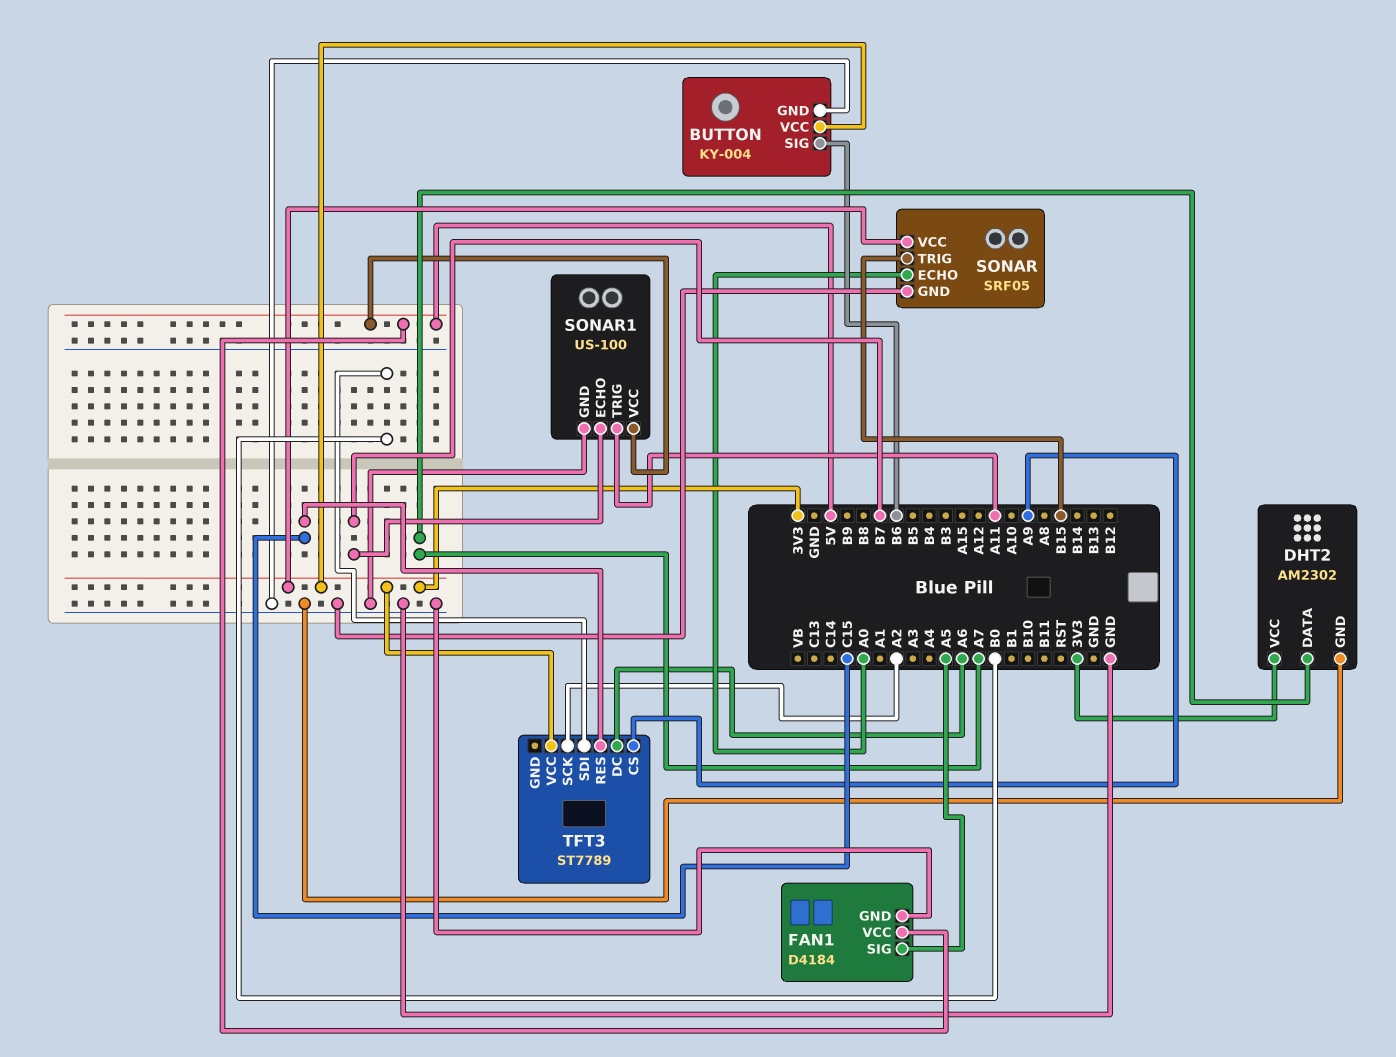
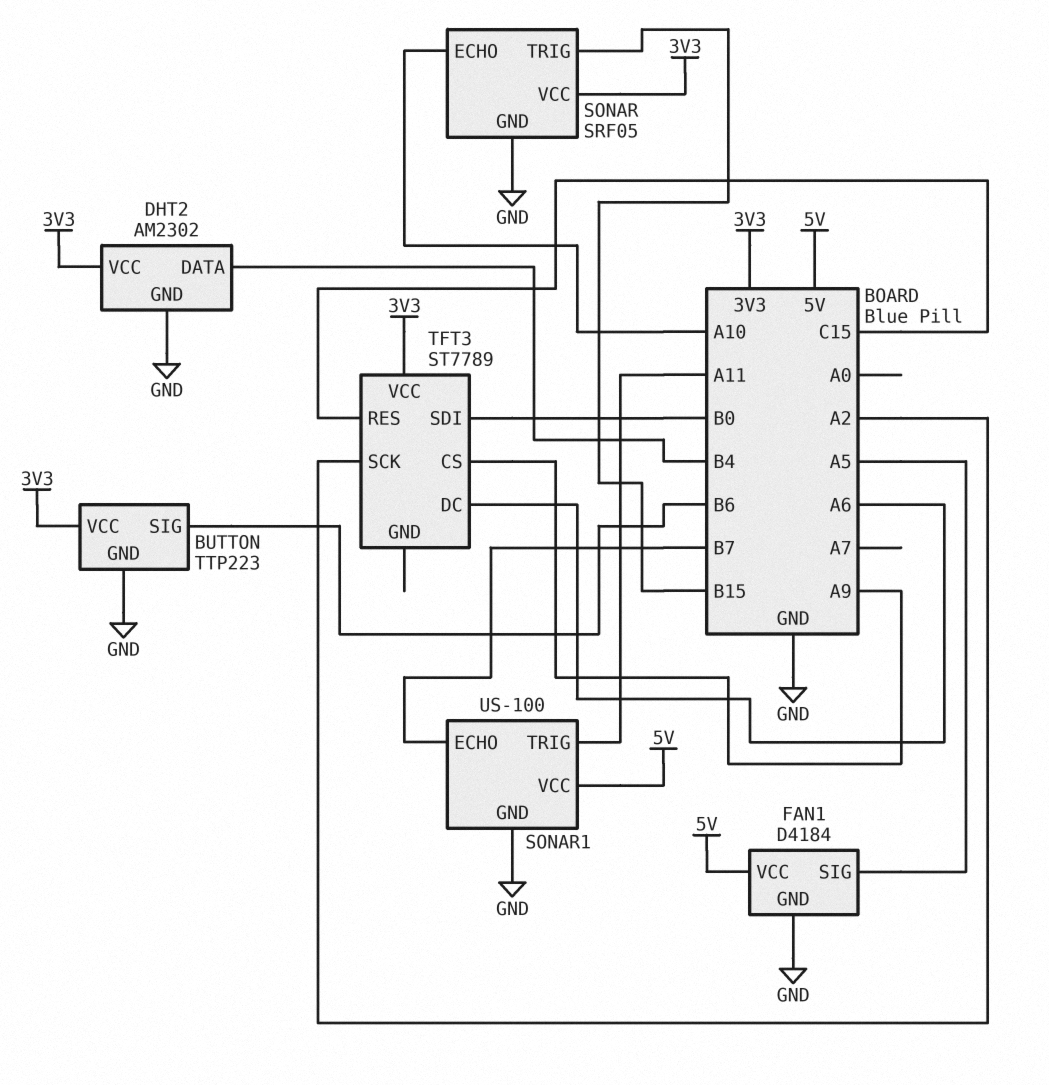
BUTTON: KY-004 -> TTP223
DHT2 pin DATA: A7 -> B4
SONAR pin ECHO: A0 -> A10

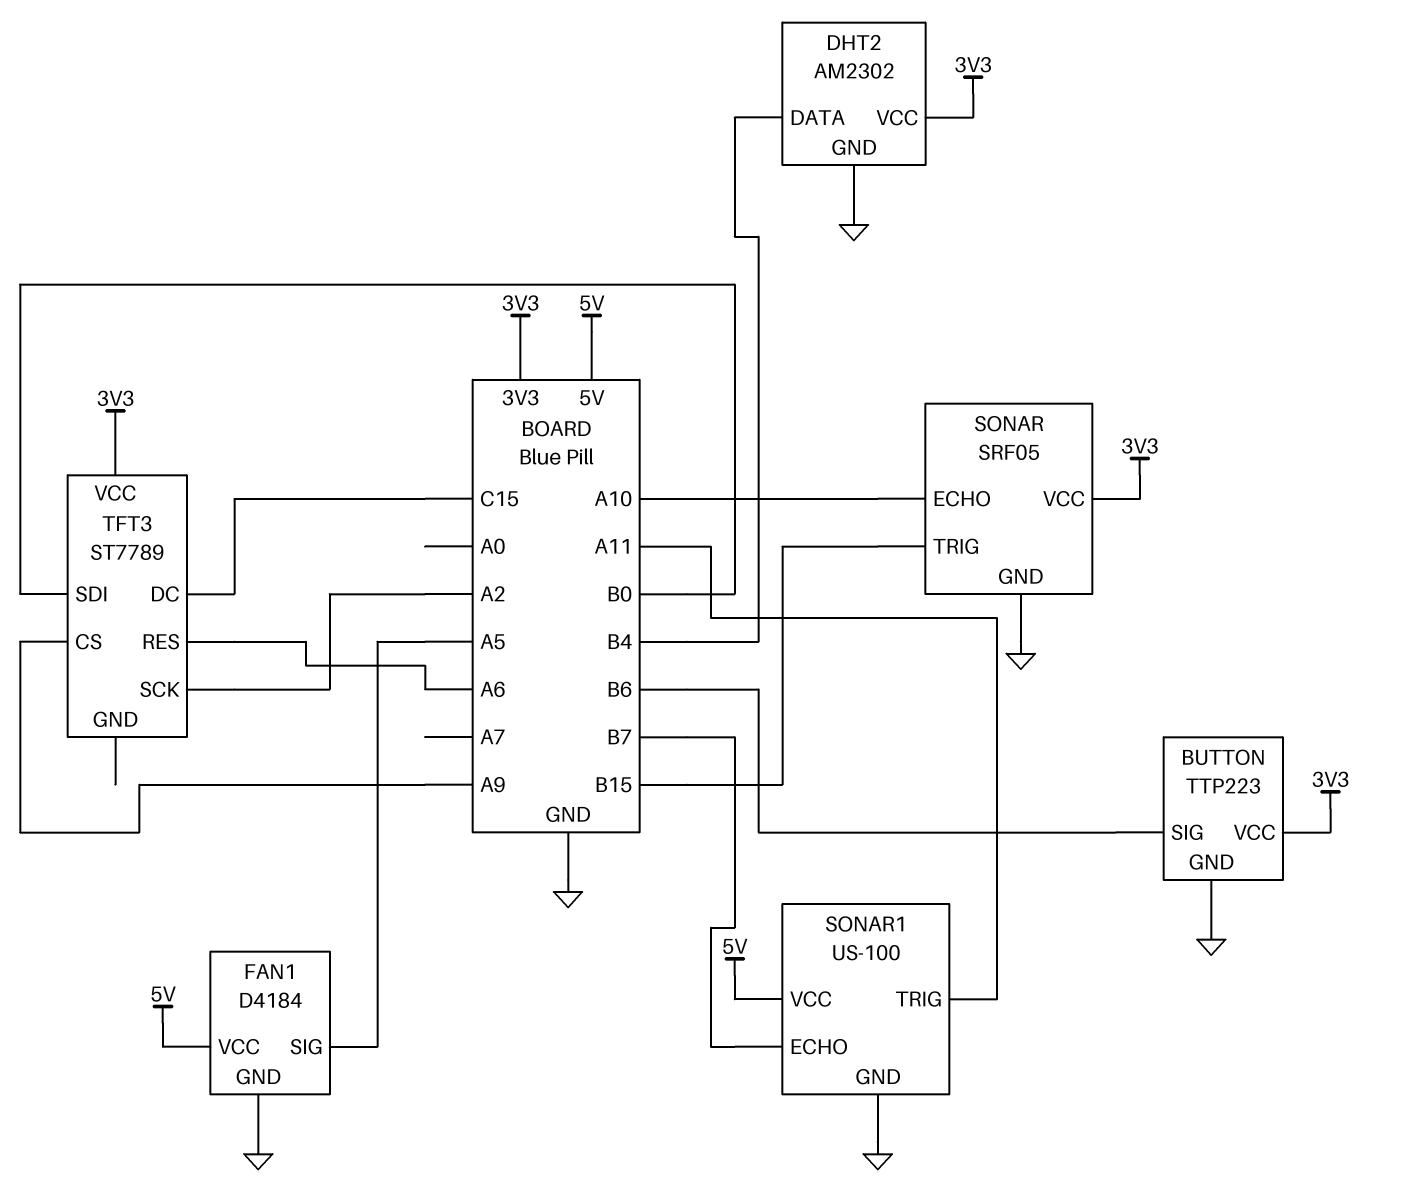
TFT3 pin DC: A6 -> C15
TFT3 pin RES: C15 -> A6

